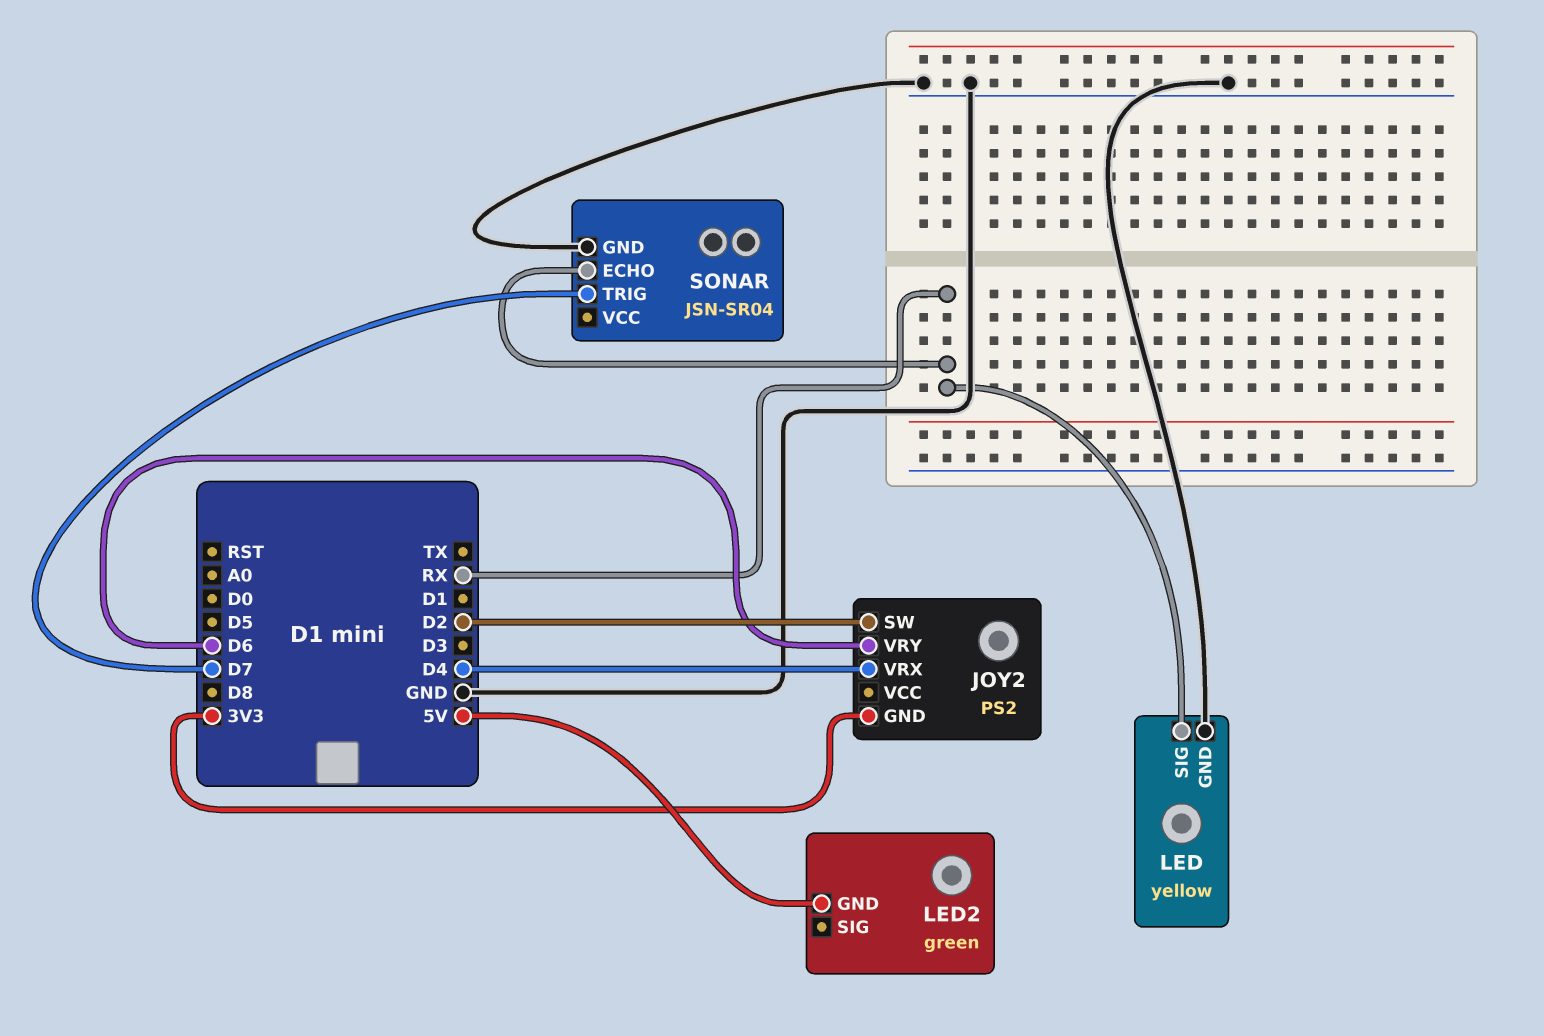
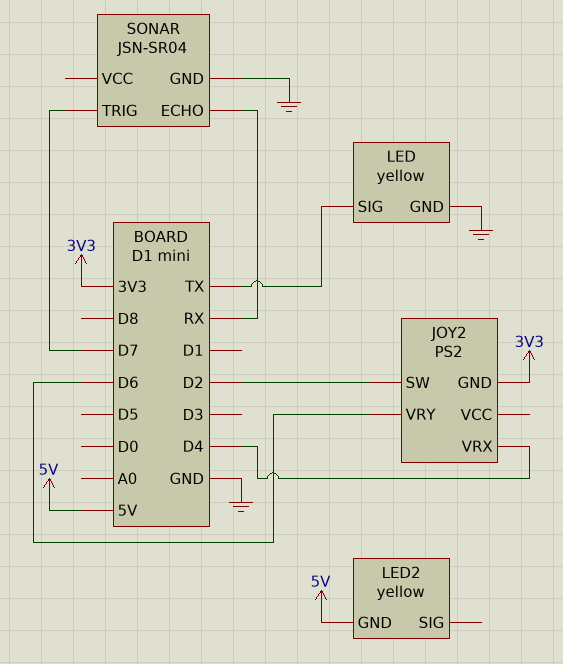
LED pin SIG: RX -> TX
LED2: green -> yellow

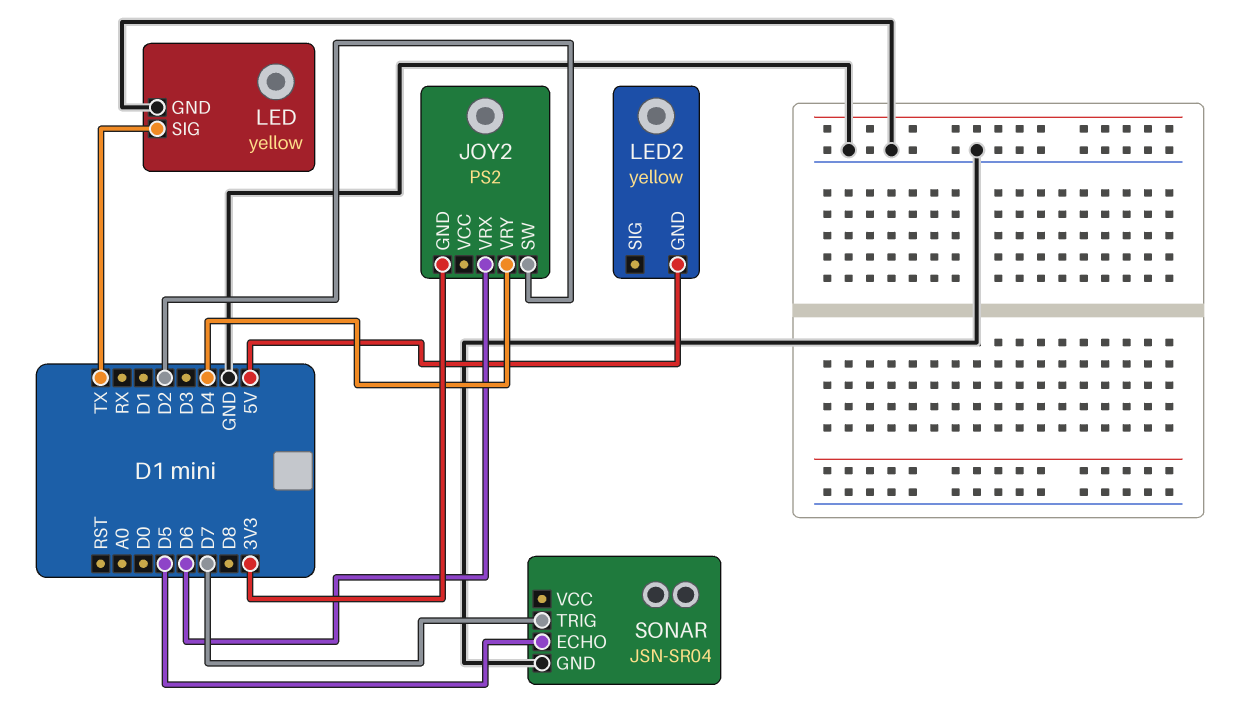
JOY2 pin VRX: D4 -> D6
JOY2 pin VRY: D6 -> D4
SONAR pin ECHO: RX -> D5

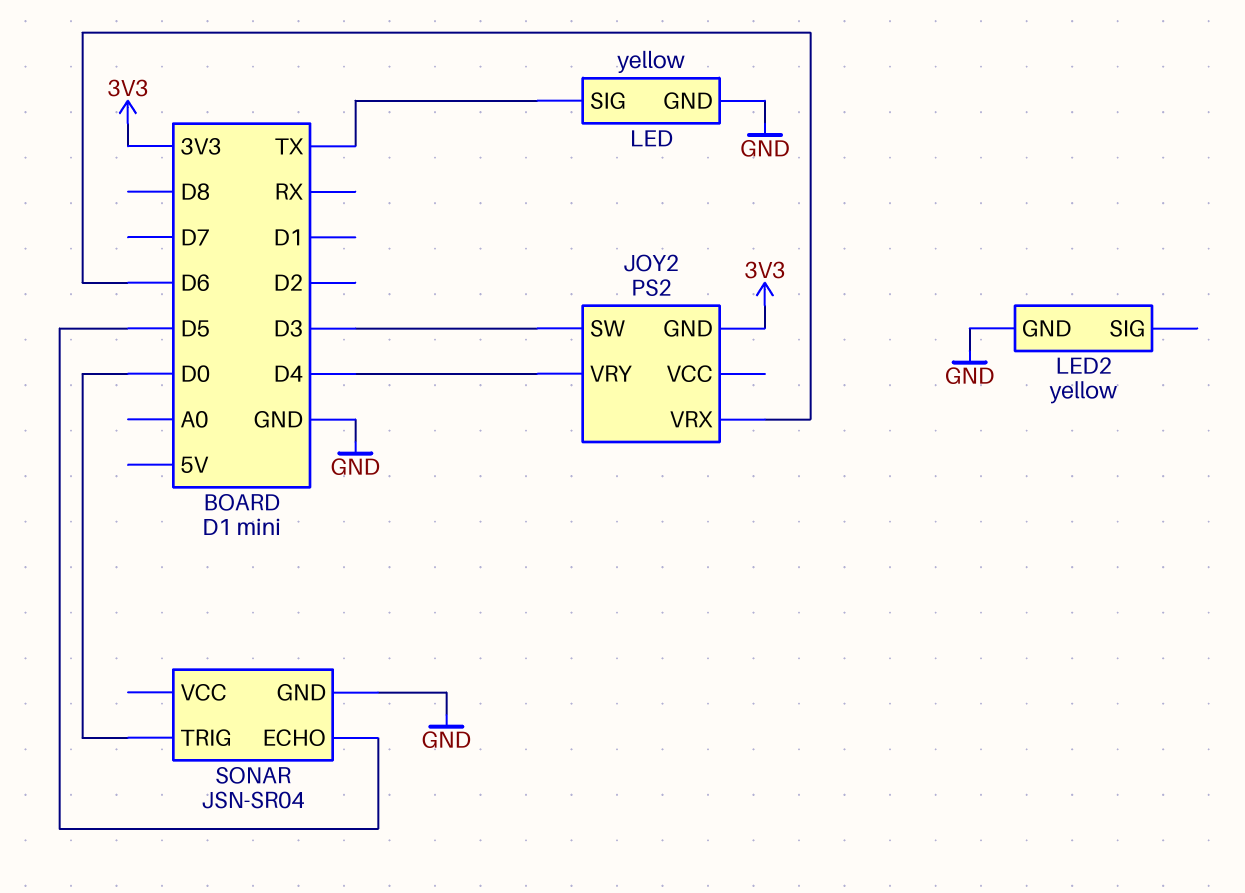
JOY2 pin SW: D2 -> D3
LED2 pin GND: 5V -> GND
SONAR pin TRIG: D7 -> D0

